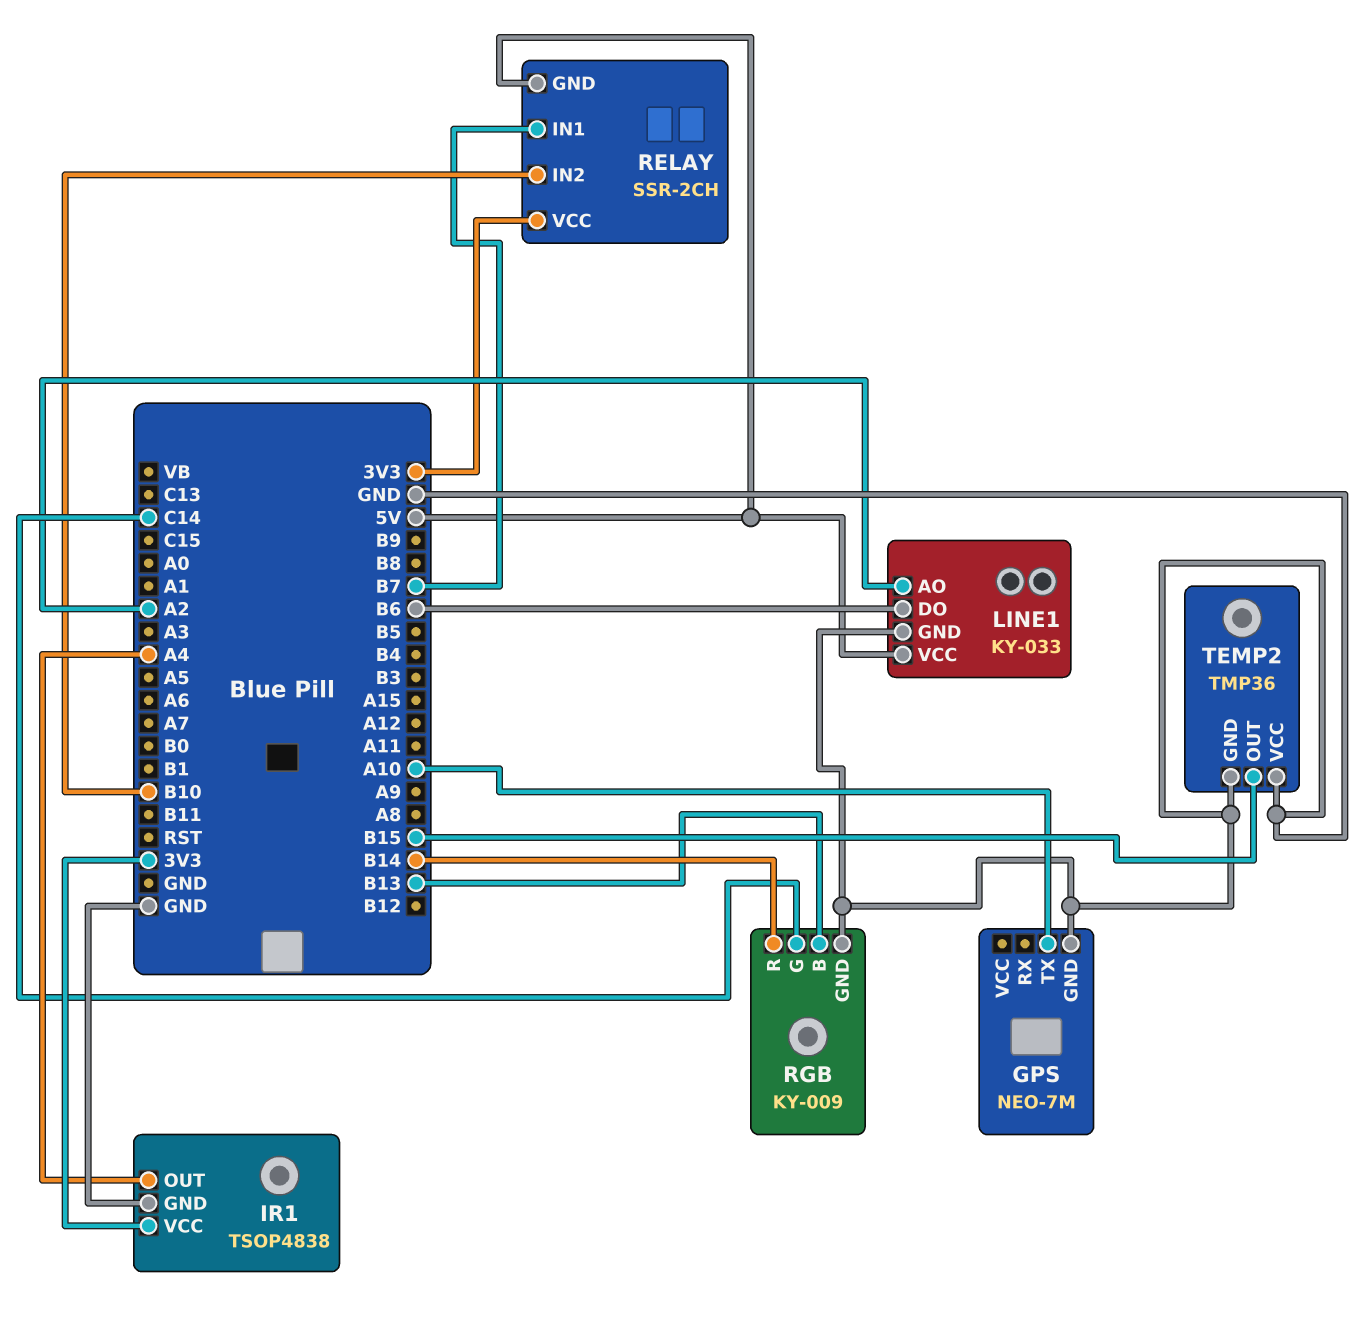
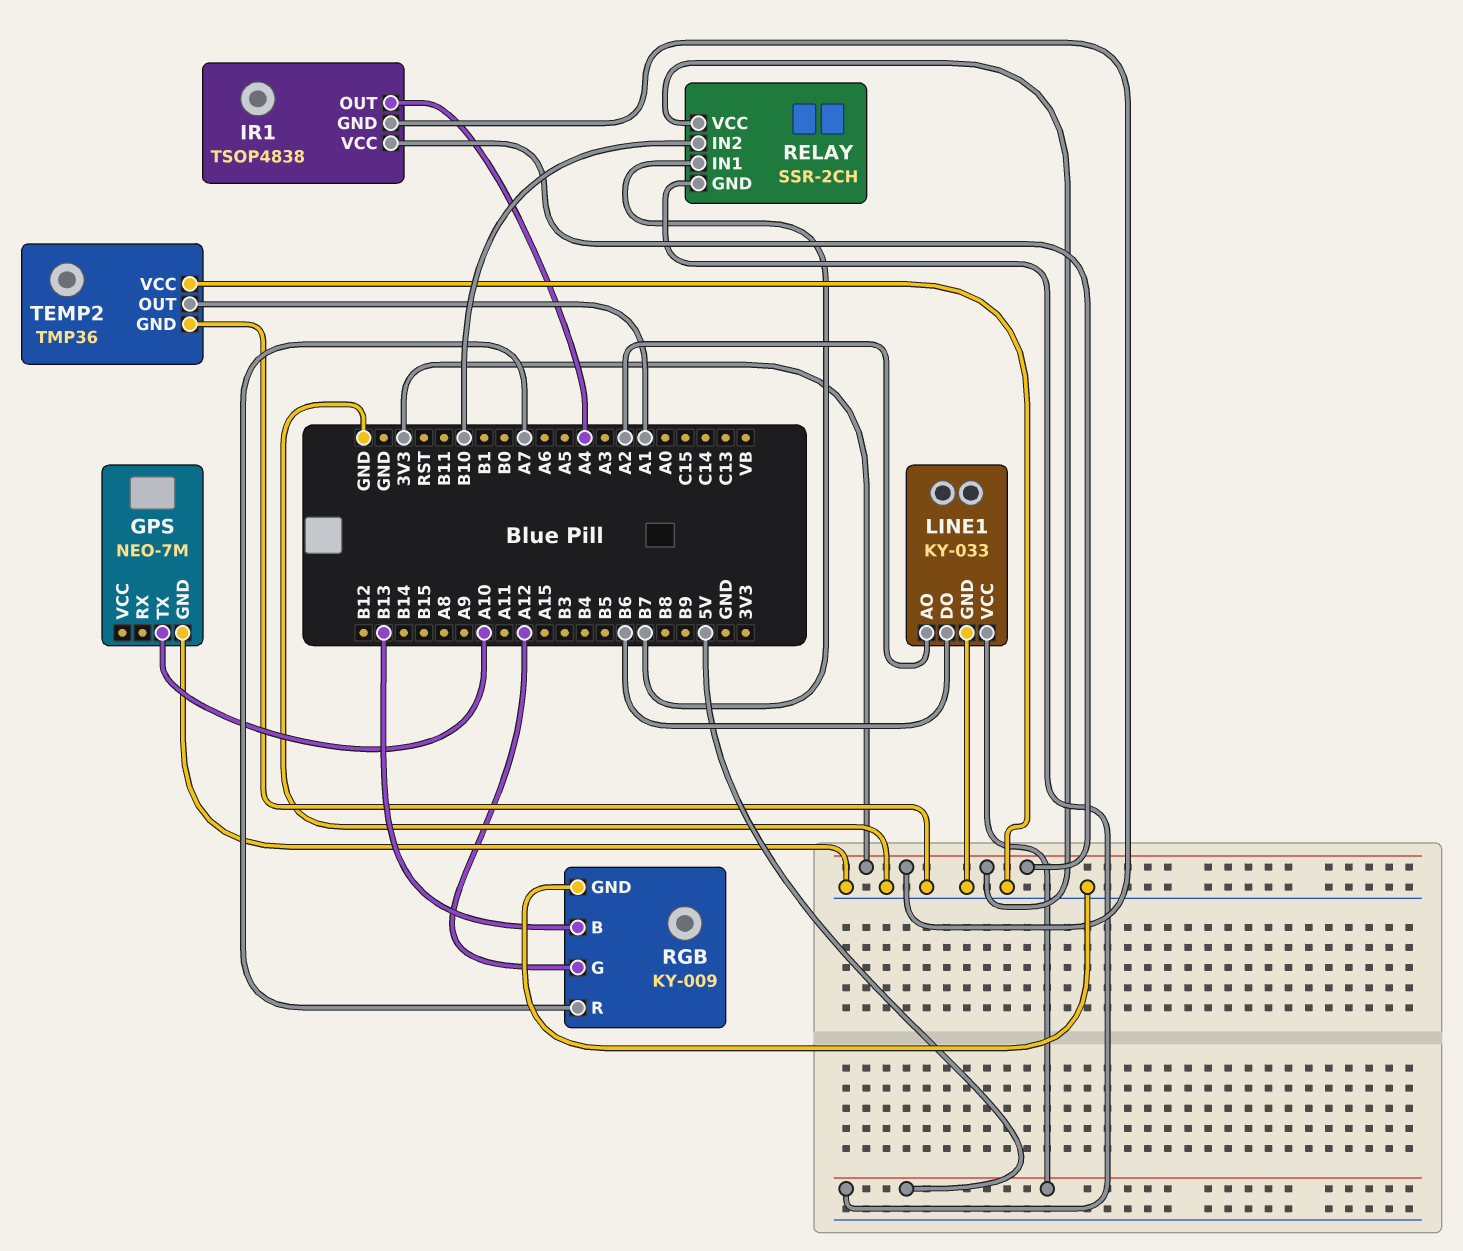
IR1 pin GND: GND -> 3V3
RGB pin G: C14 -> A12
RGB pin R: B14 -> A7
TEMP2 pin OUT: B15 -> A1

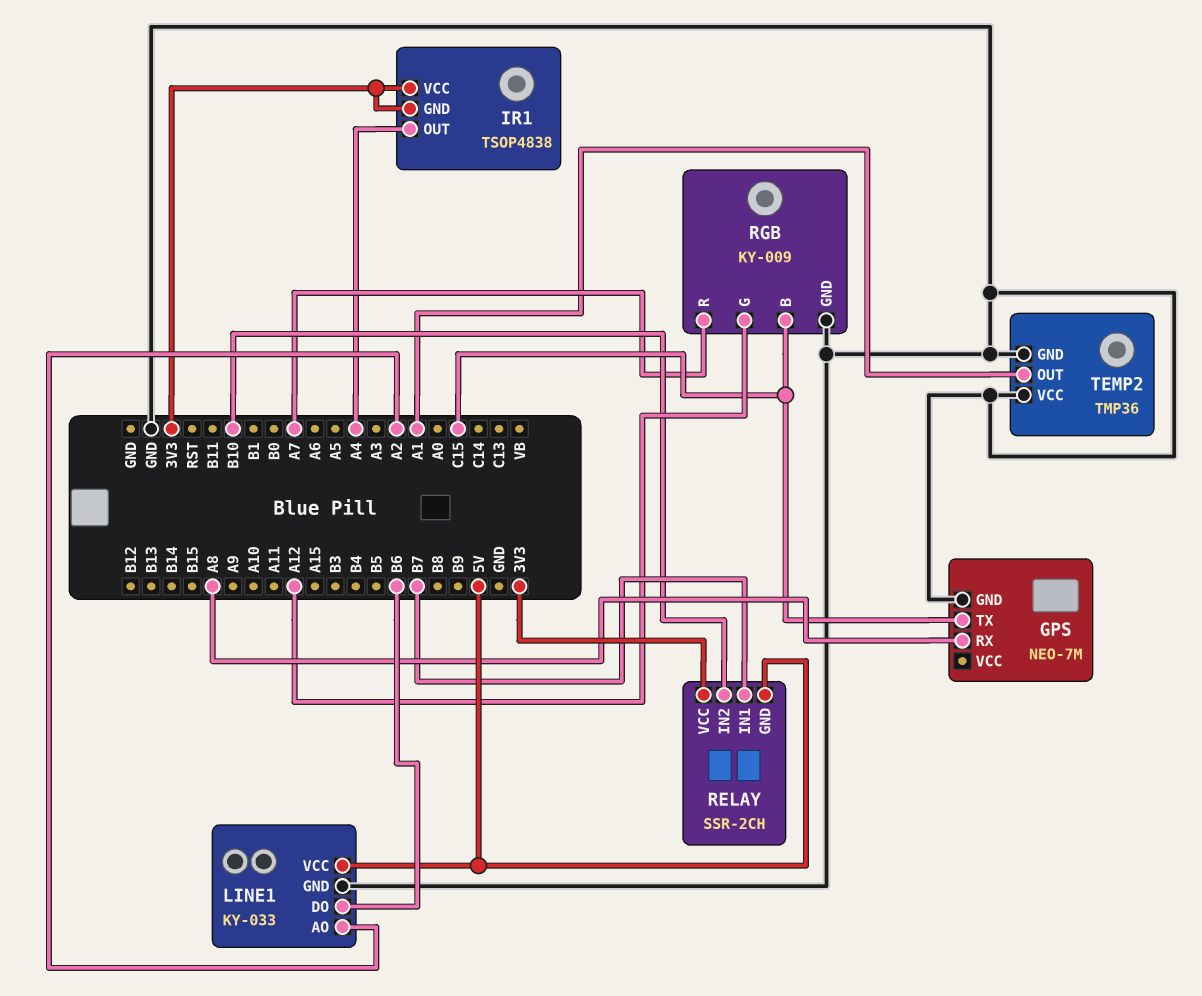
GPS pin RX: none -> A8
GPS pin TX: A10 -> C15
RGB pin B: B13 -> C15

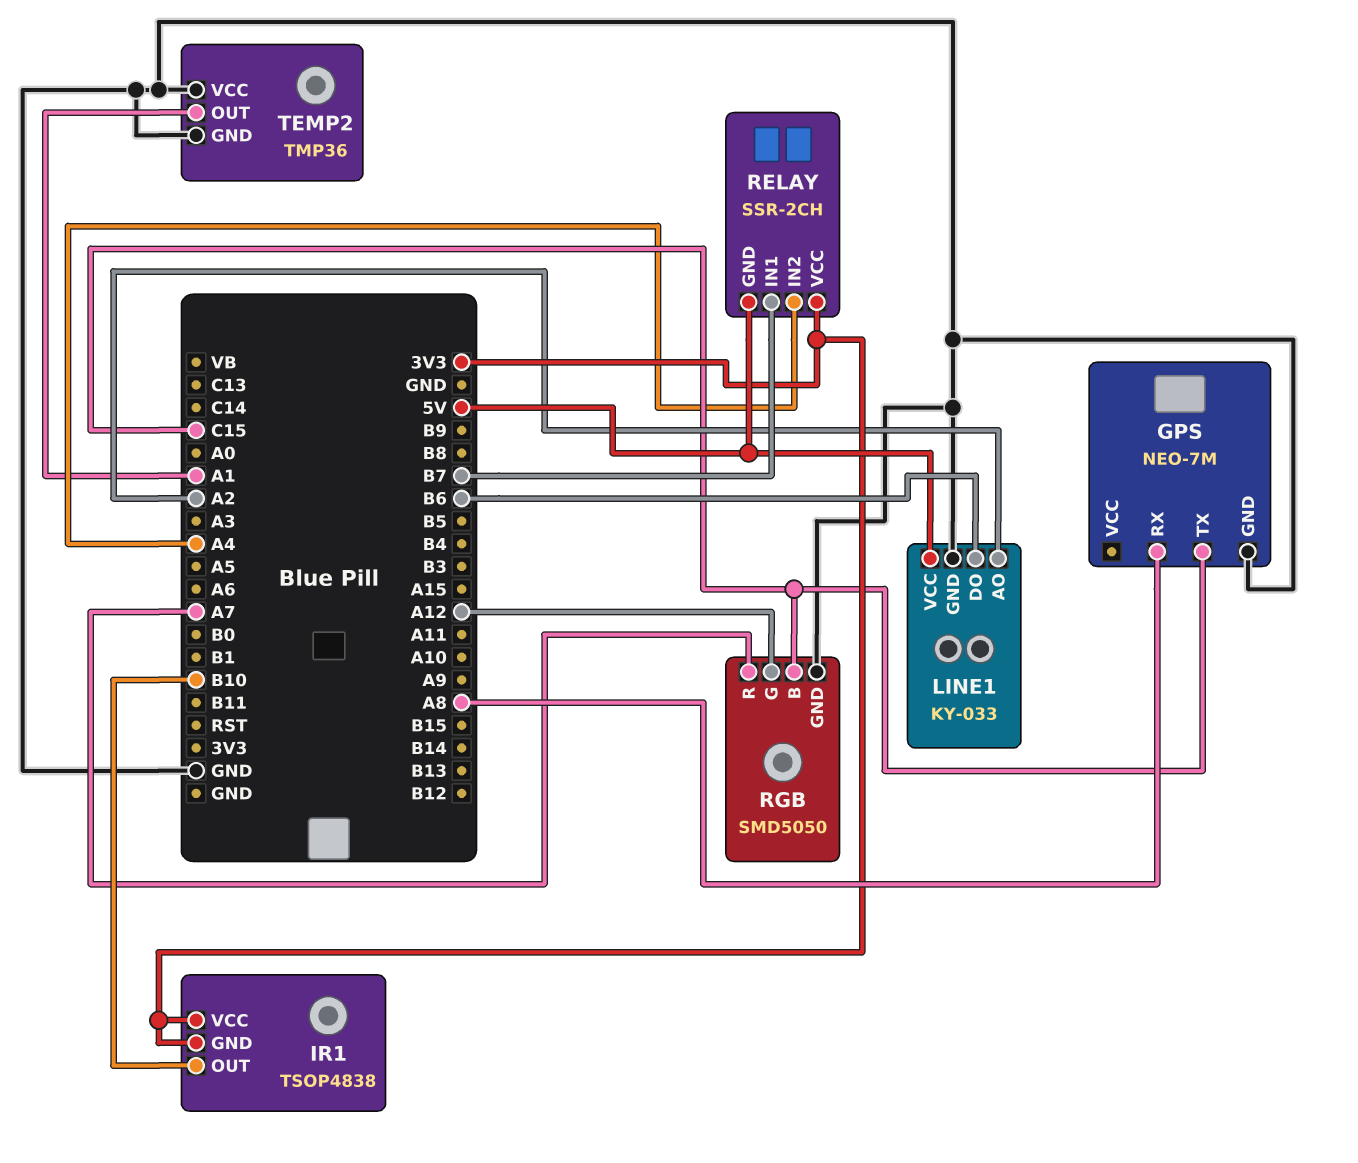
IR1 pin OUT: A4 -> B10
RELAY pin IN2: B10 -> A4
RGB: KY-009 -> SMD5050

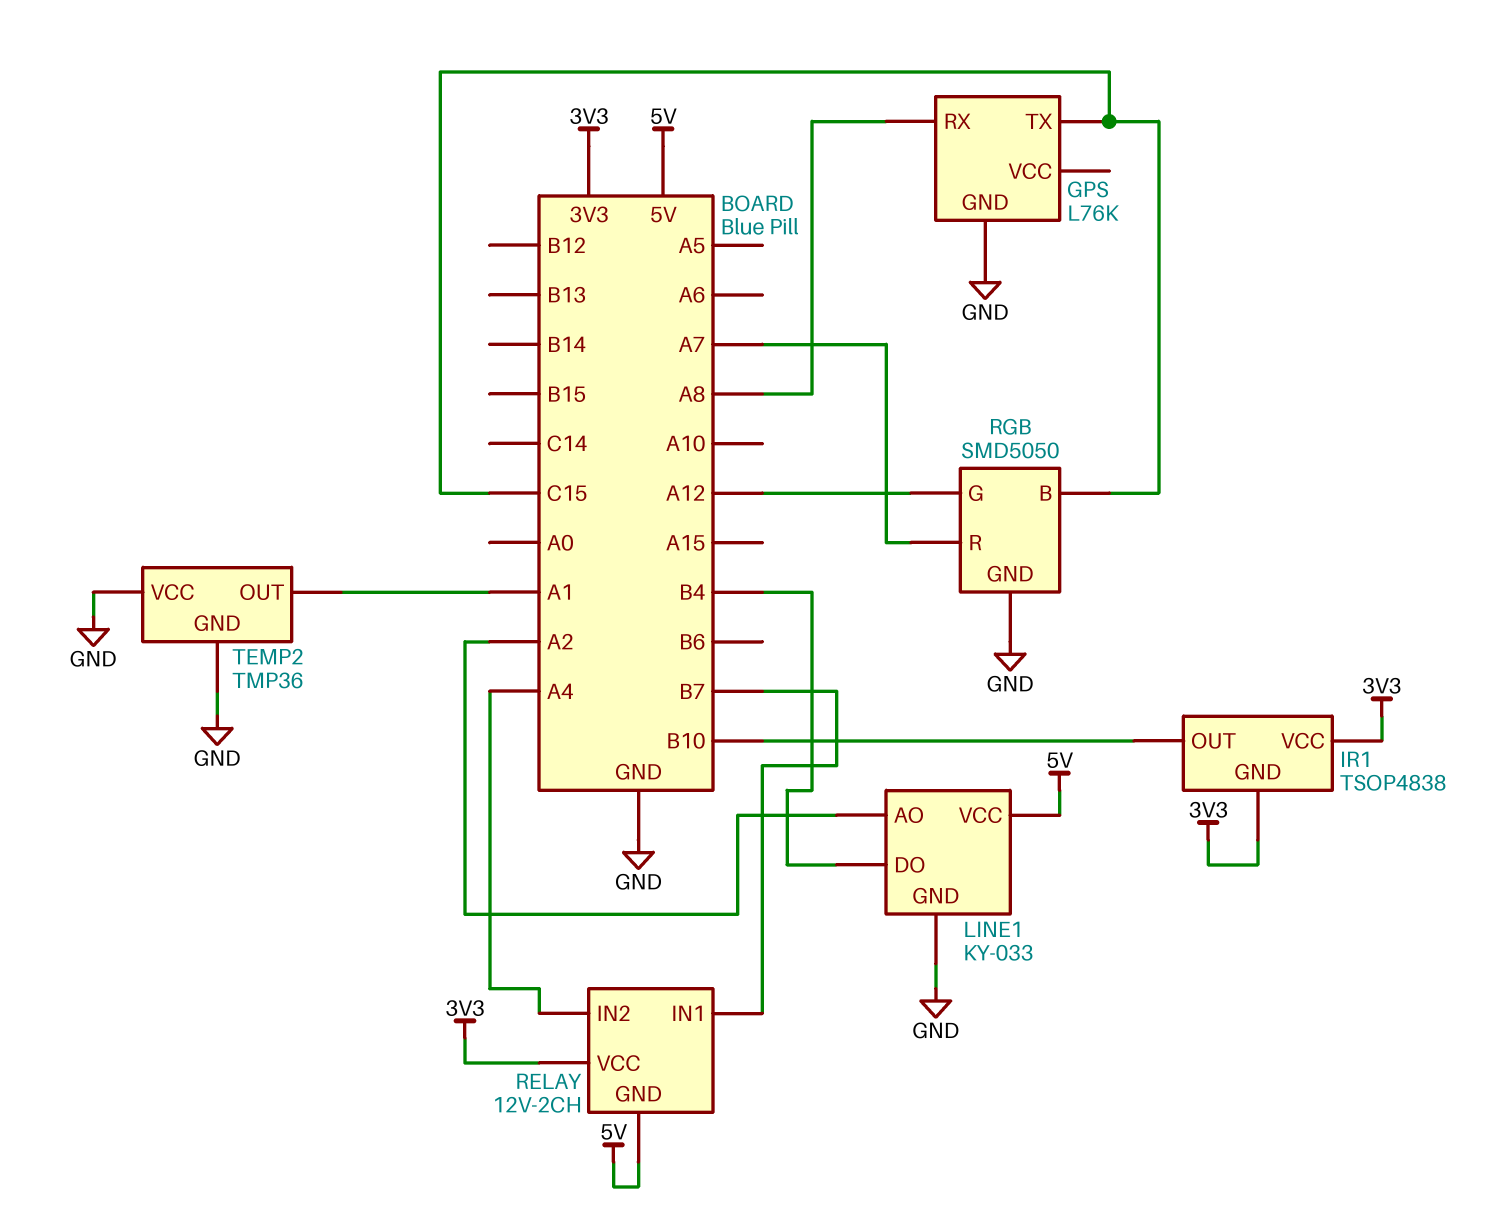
GPS: NEO-7M -> L76K
LINE1 pin DO: B6 -> B4
RELAY: SSR-2CH -> 12V-2CH

